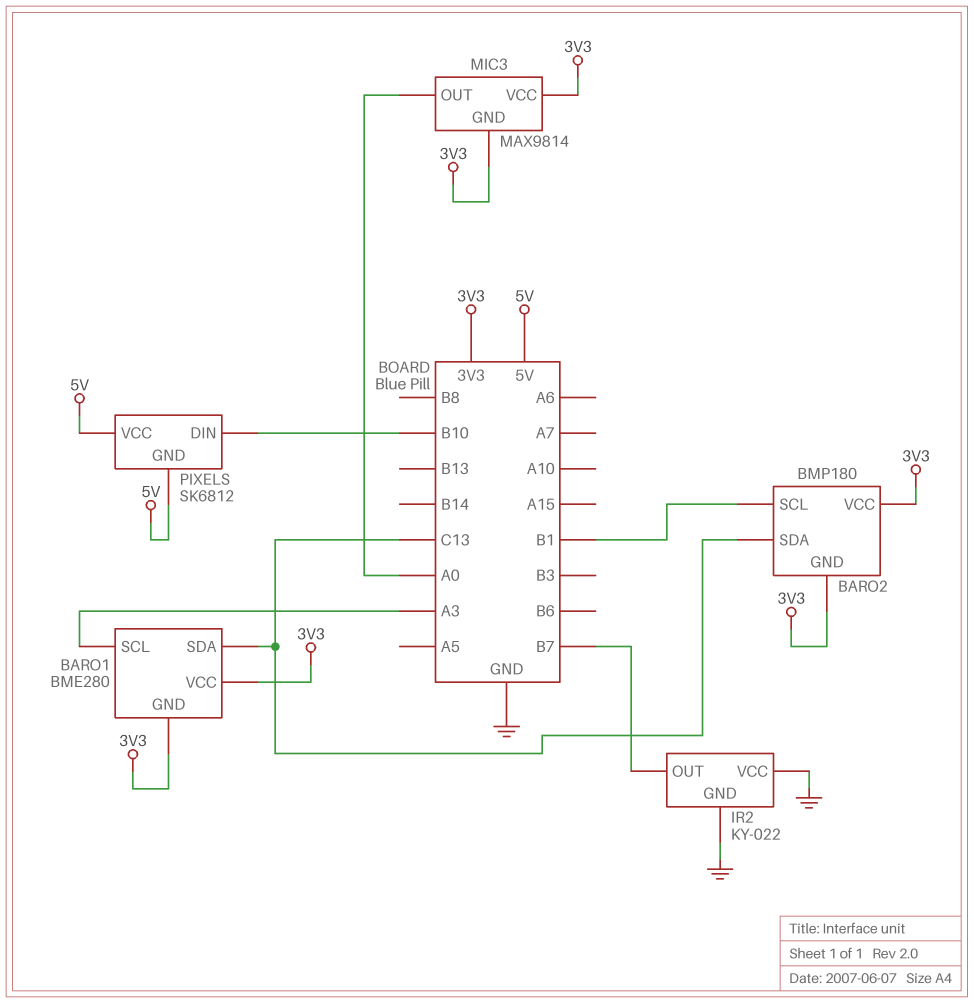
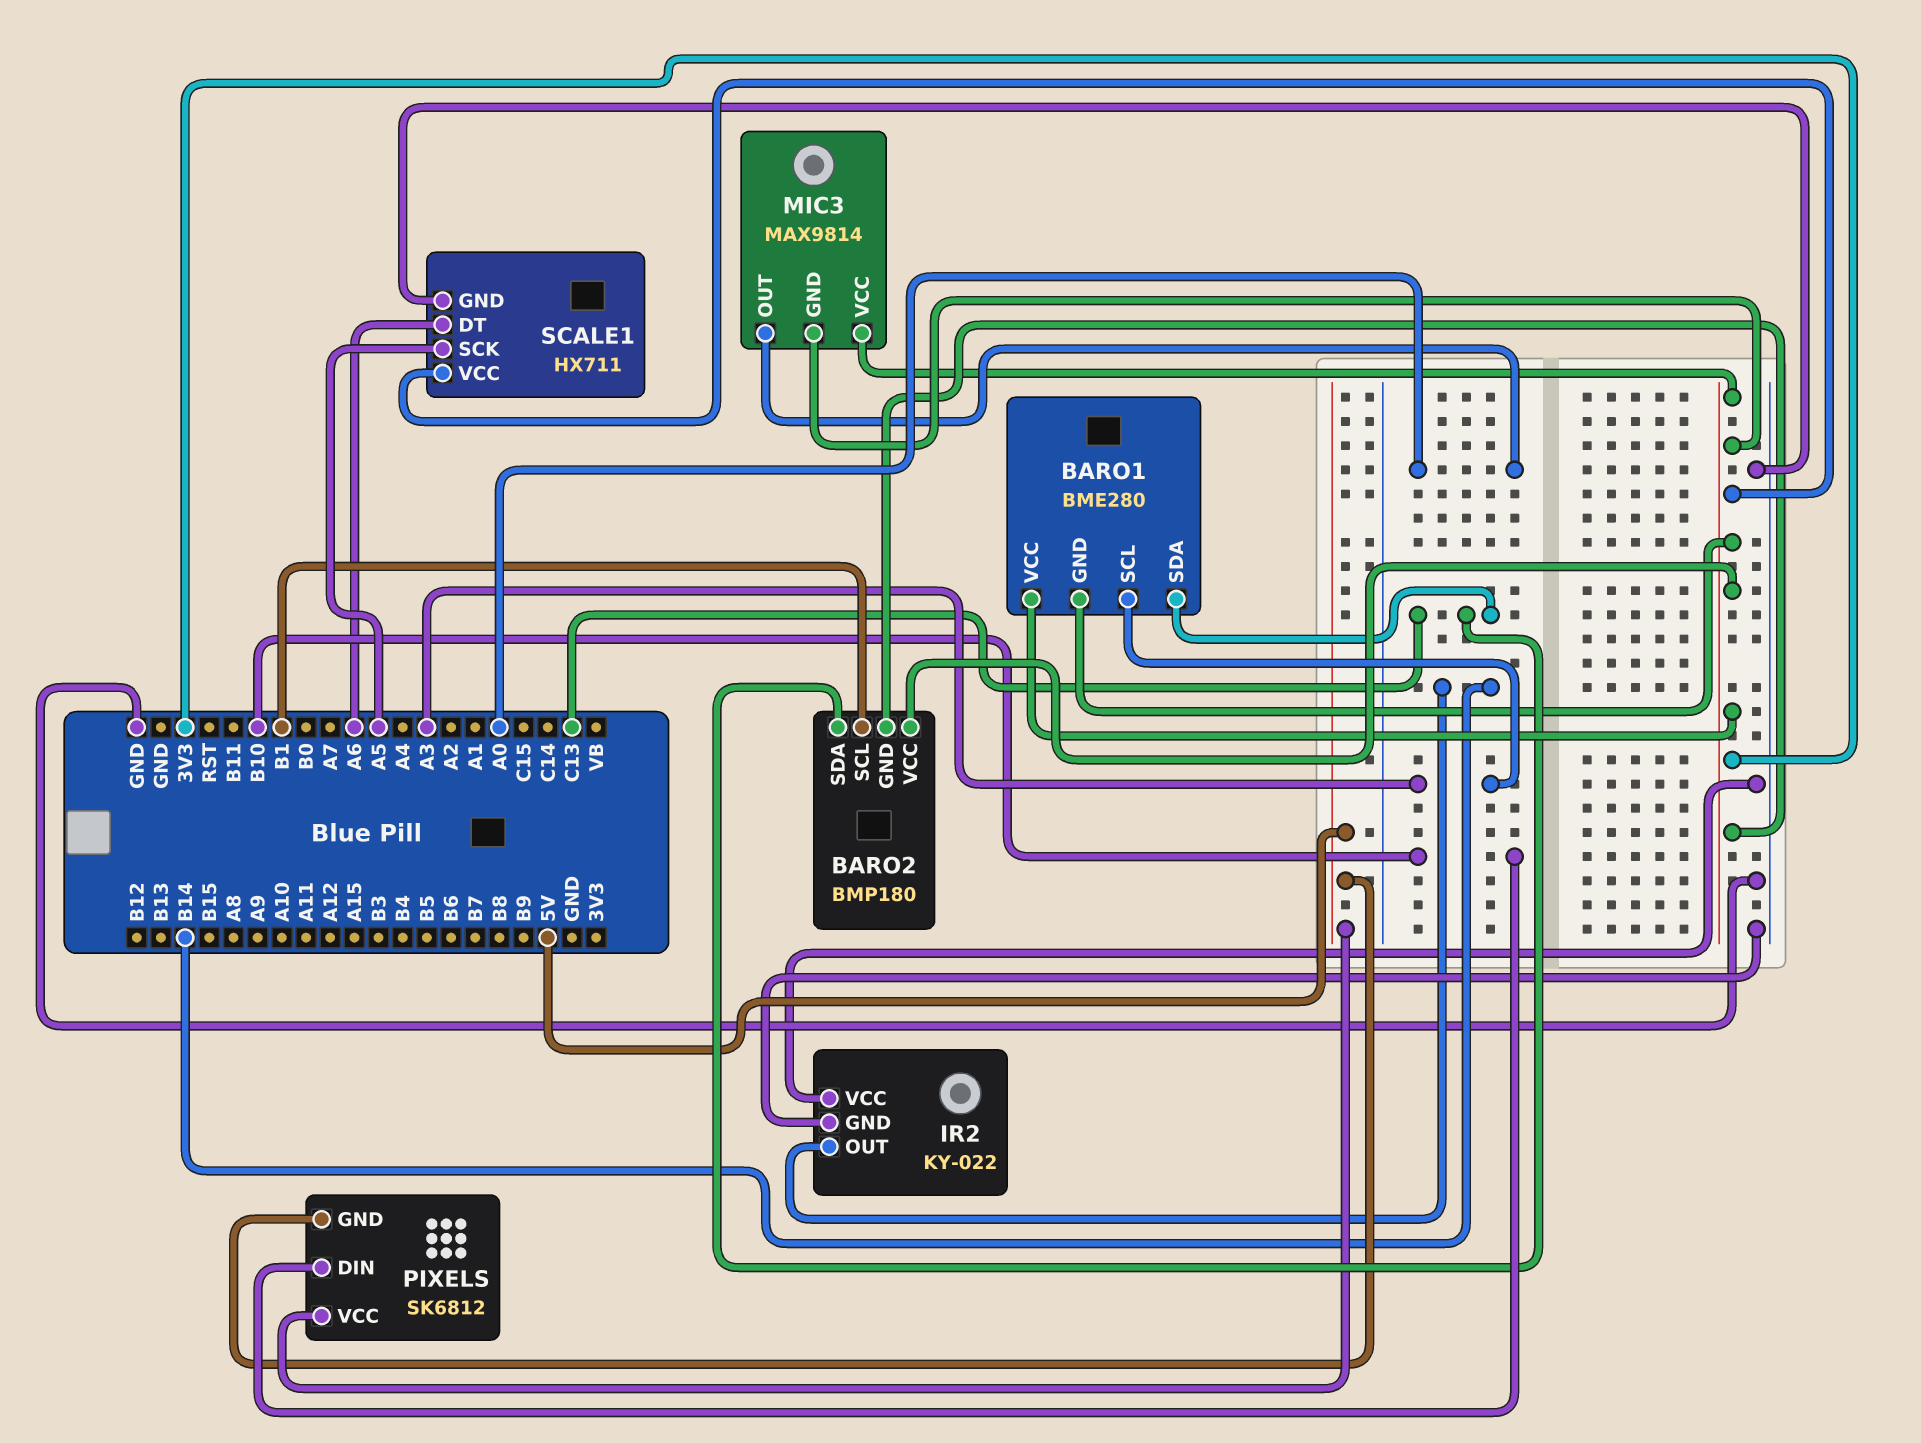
IR2 pin OUT: B7 -> B14
SCALE1: none -> HX711
SCALE1 pin DT: none -> A6
SCALE1 pin GND: none -> GND
SCALE1 pin SCK: none -> A5
SCALE1 pin VCC: none -> 3V3

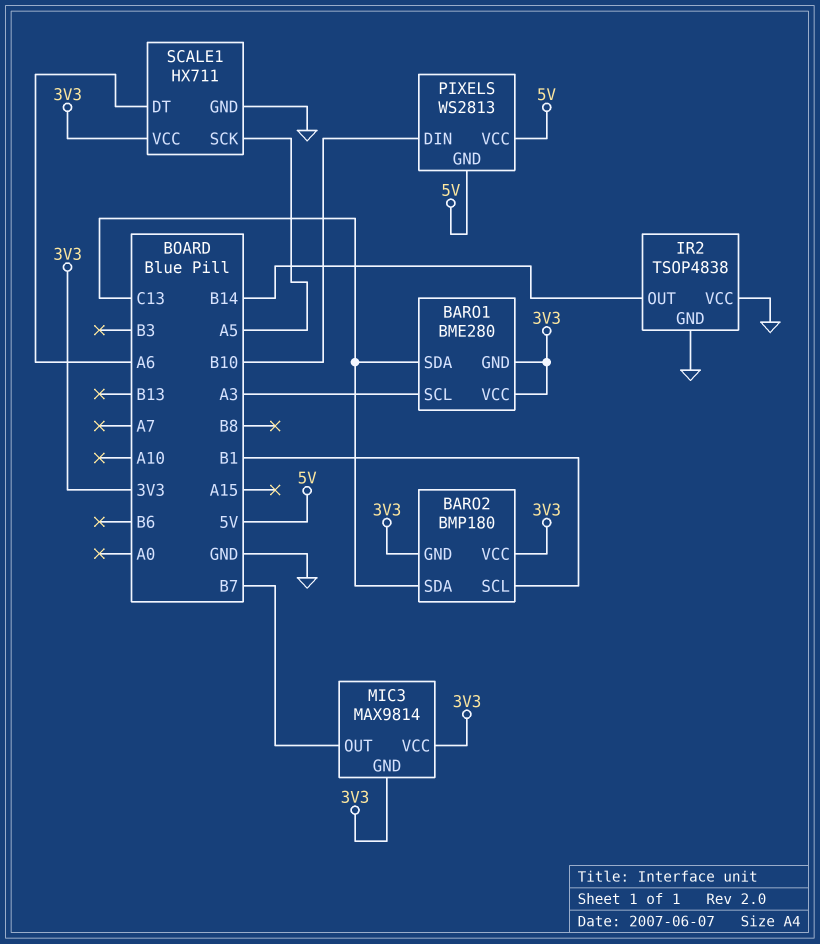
IR2: KY-022 -> TSOP4838
MIC3 pin OUT: A0 -> B7
PIXELS: SK6812 -> WS2813

